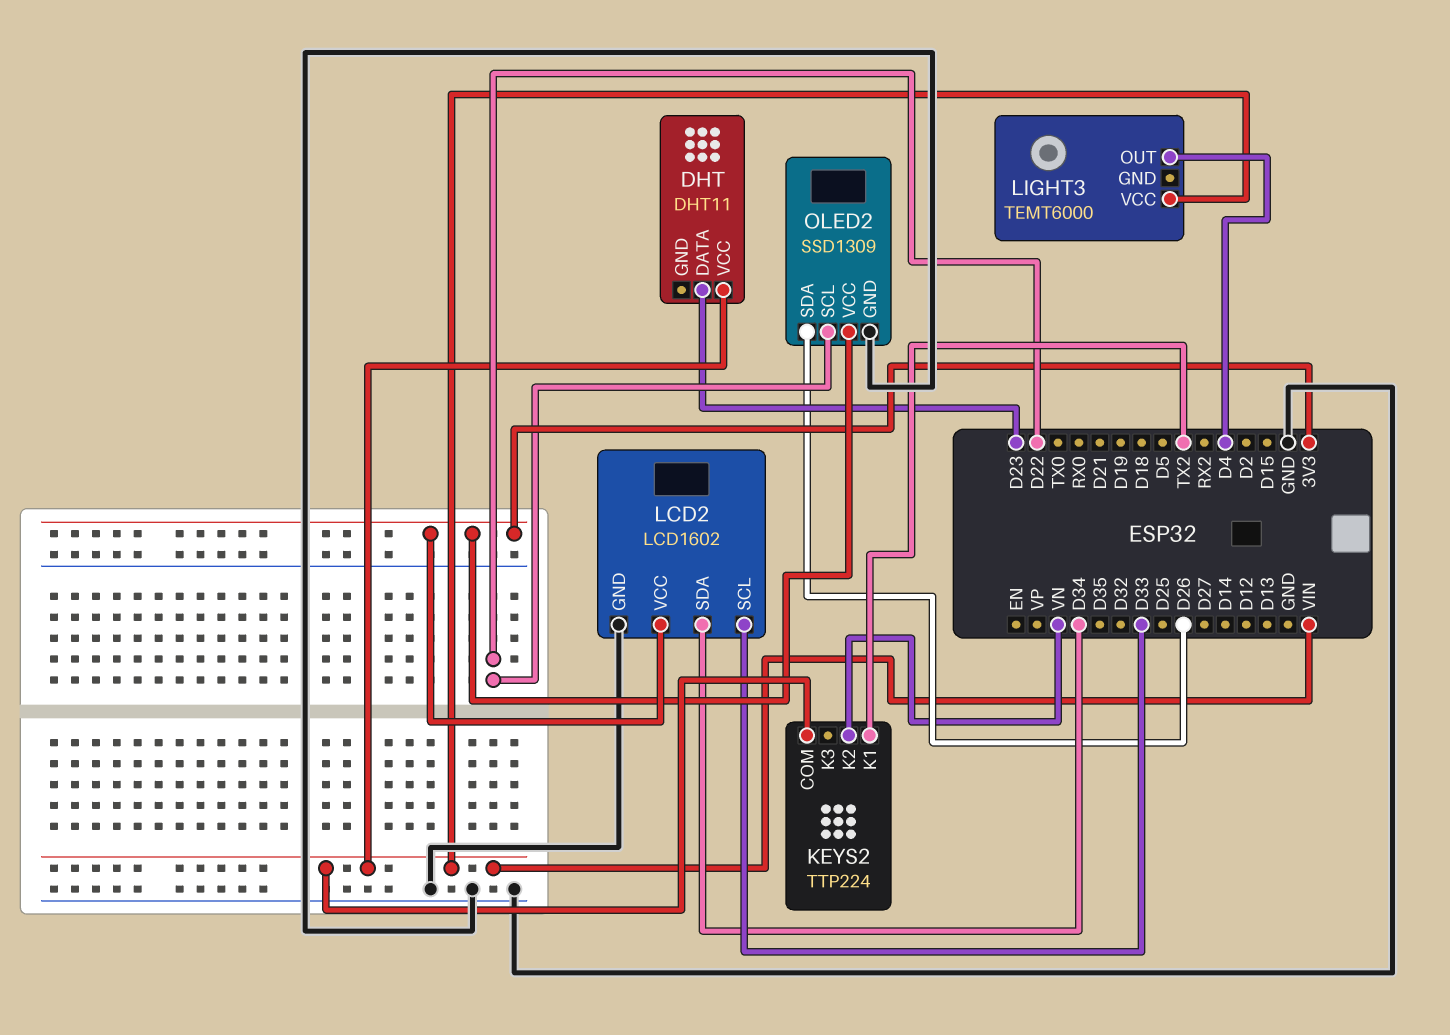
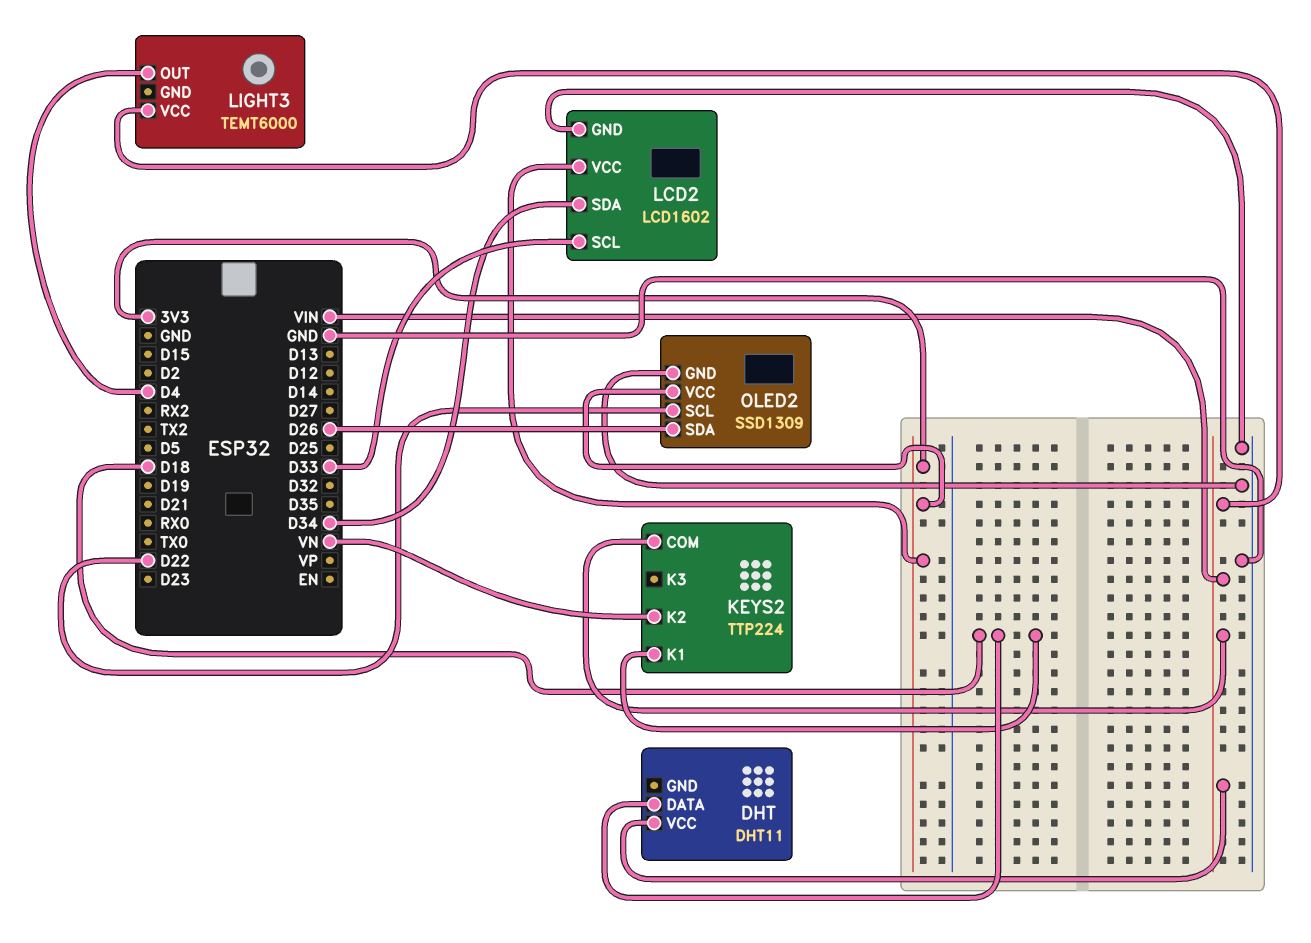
DHT pin DATA: D23 -> D18
KEYS2 pin K1: TX2 -> D18

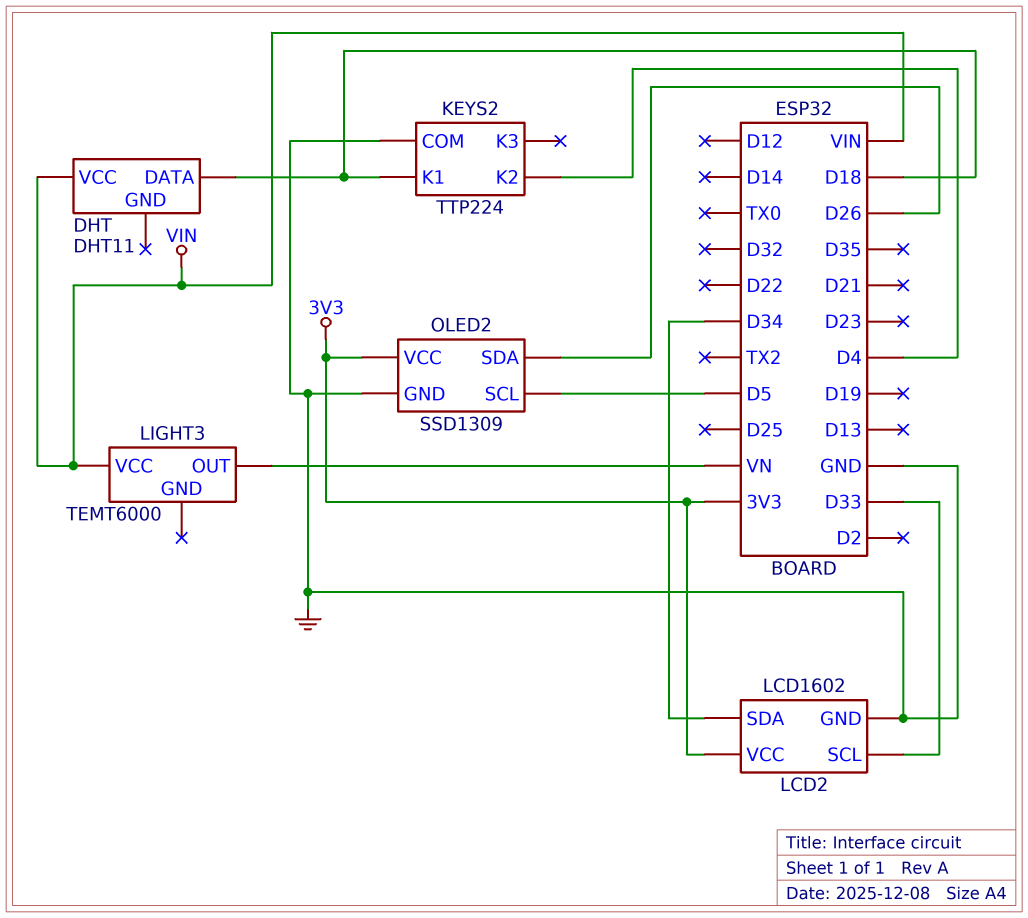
KEYS2 pin COM: VIN -> GND
KEYS2 pin K2: VN -> D4
LIGHT3 pin OUT: D4 -> VN
OLED2 pin SCL: D22 -> D5

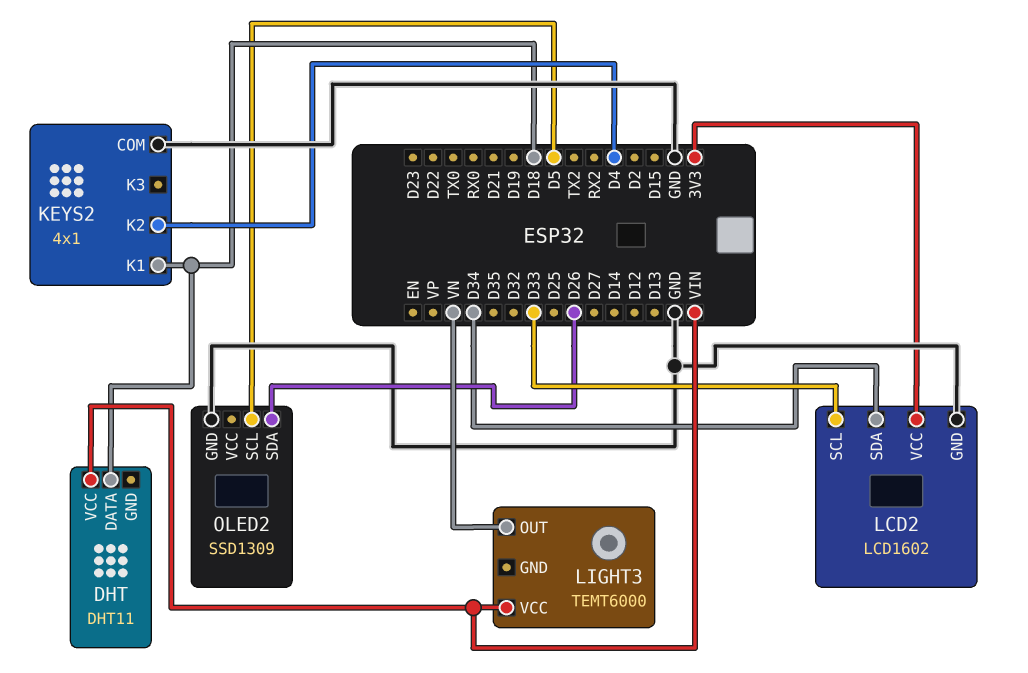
KEYS2: TTP224 -> 4x1
OLED2 pin VCC: 3V3 -> none

